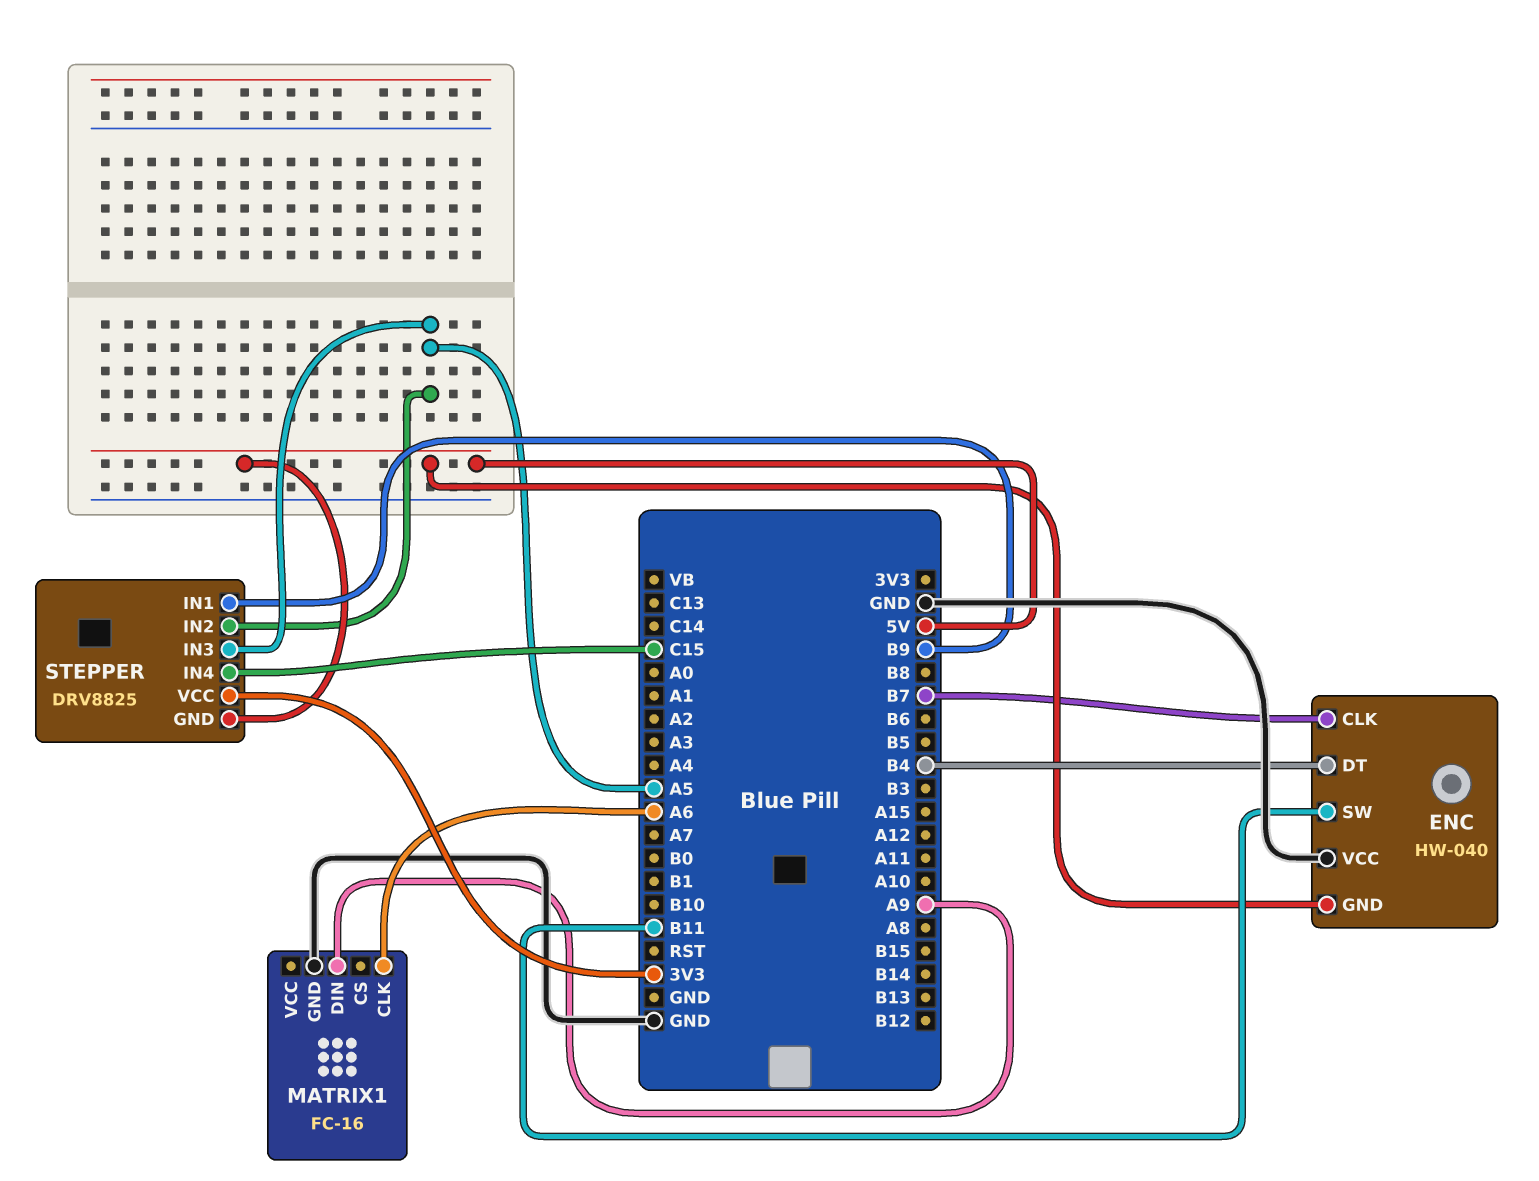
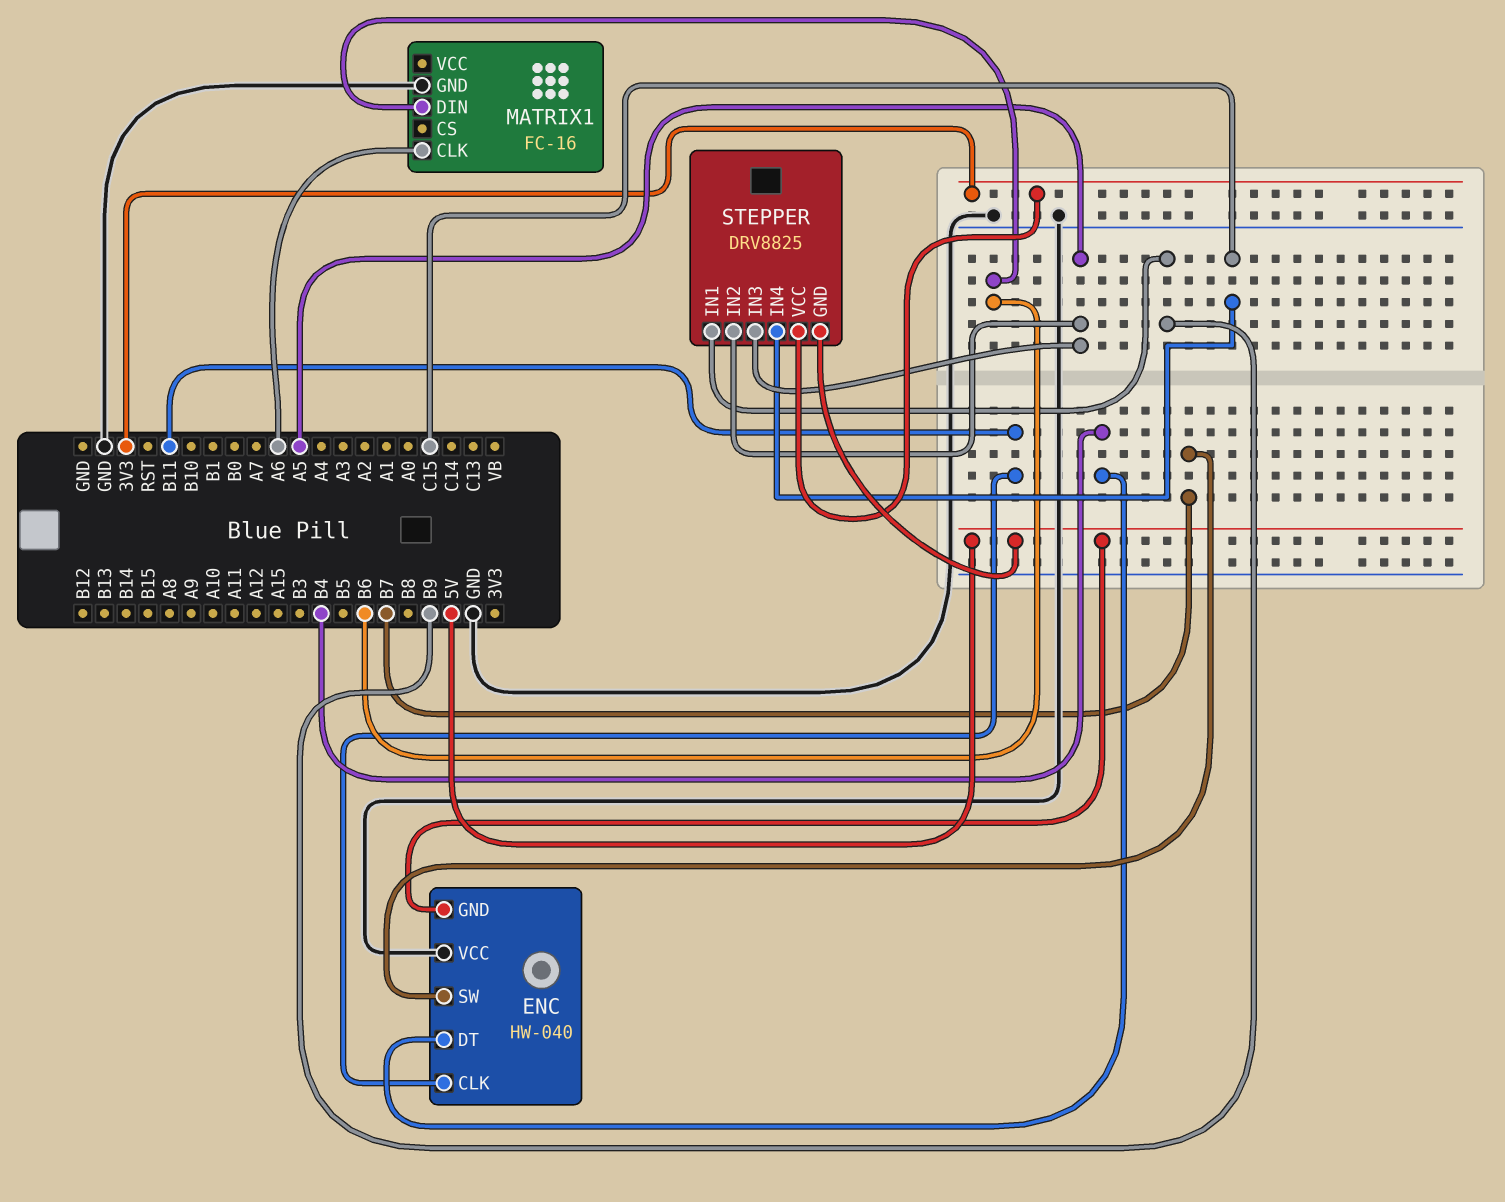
ENC pin CLK: B7 -> B11
ENC pin SW: B11 -> B7
MATRIX1 pin DIN: A9 -> B6

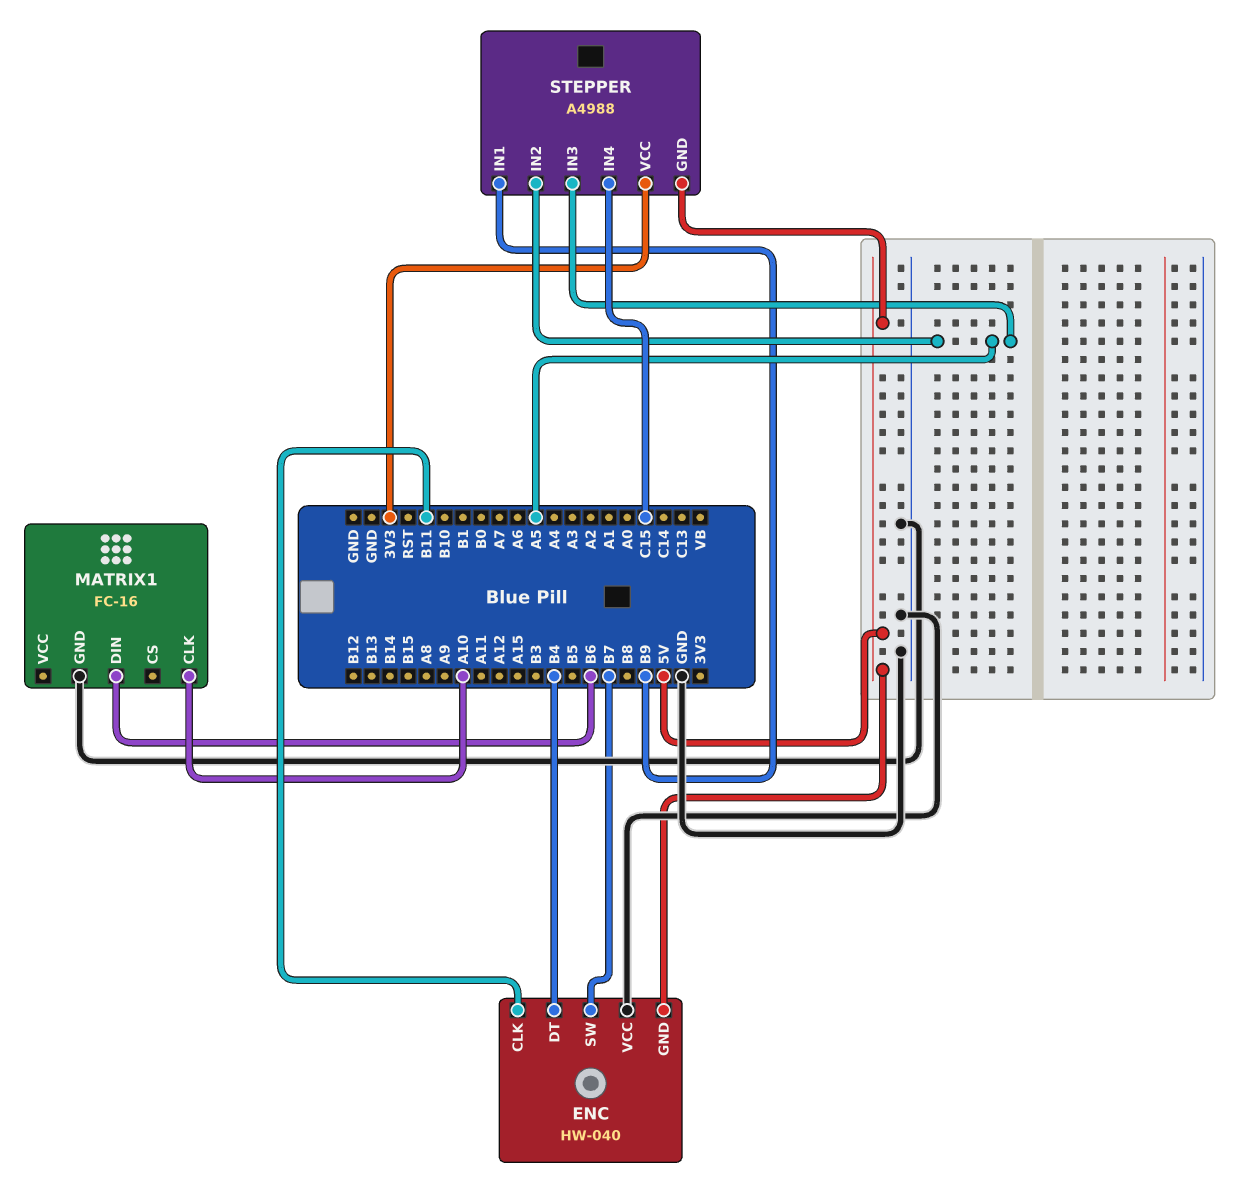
MATRIX1 pin CLK: A6 -> A10
STEPPER: DRV8825 -> A4988

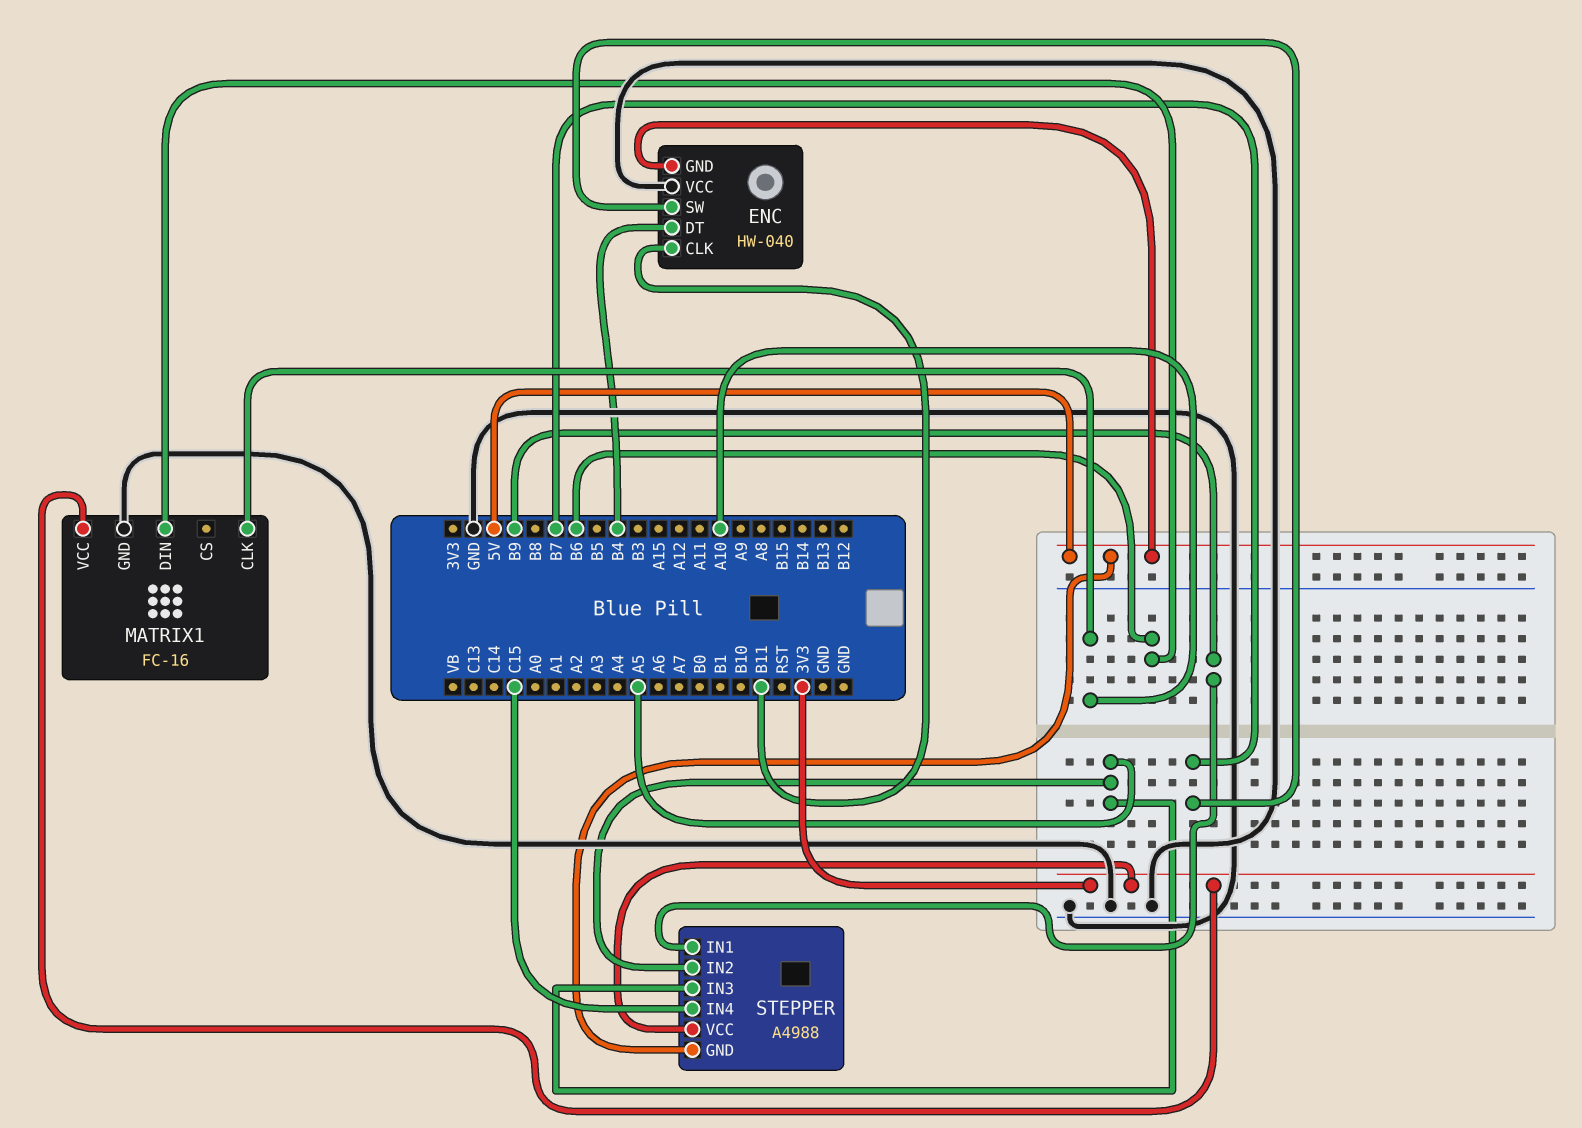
MATRIX1 pin VCC: none -> 3V3

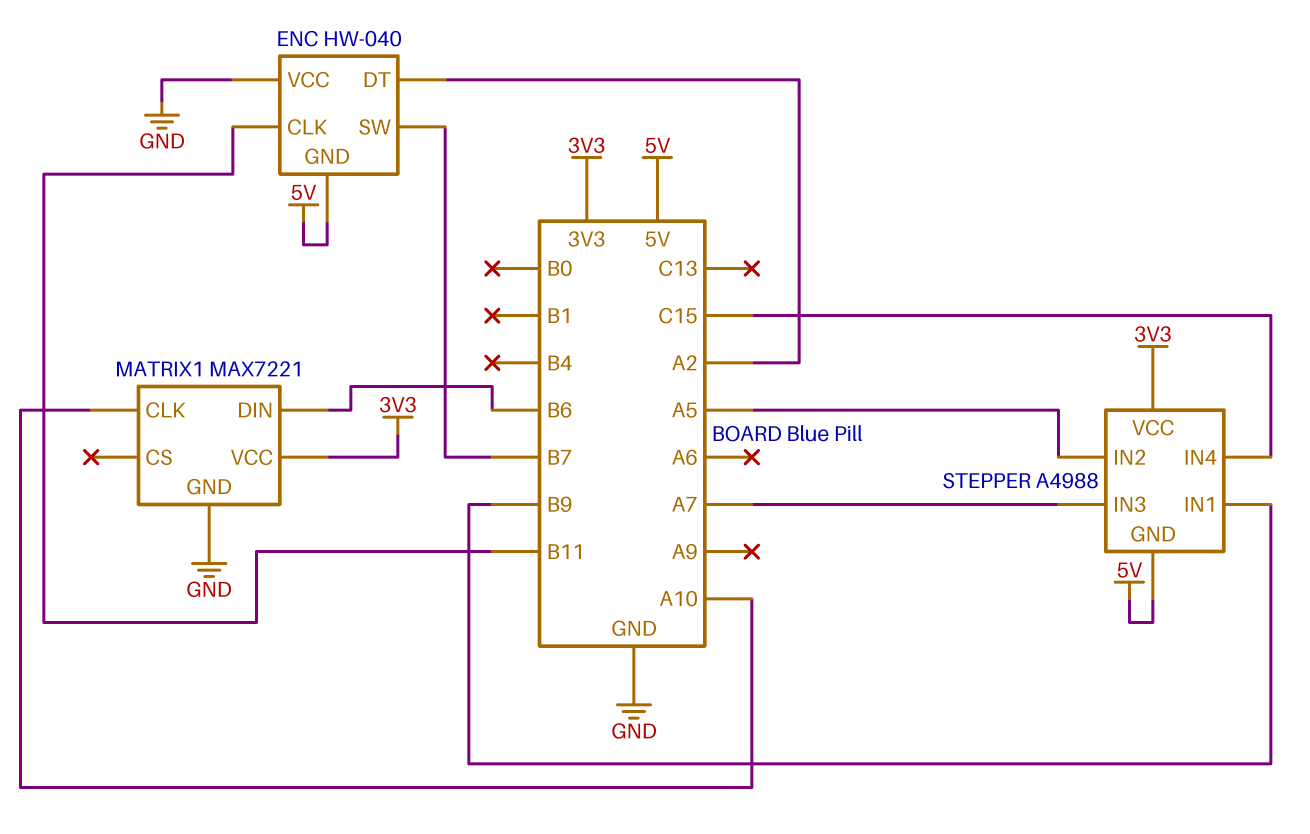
ENC pin DT: B4 -> A2
MATRIX1: FC-16 -> MAX7221
STEPPER pin IN3: A5 -> A7

